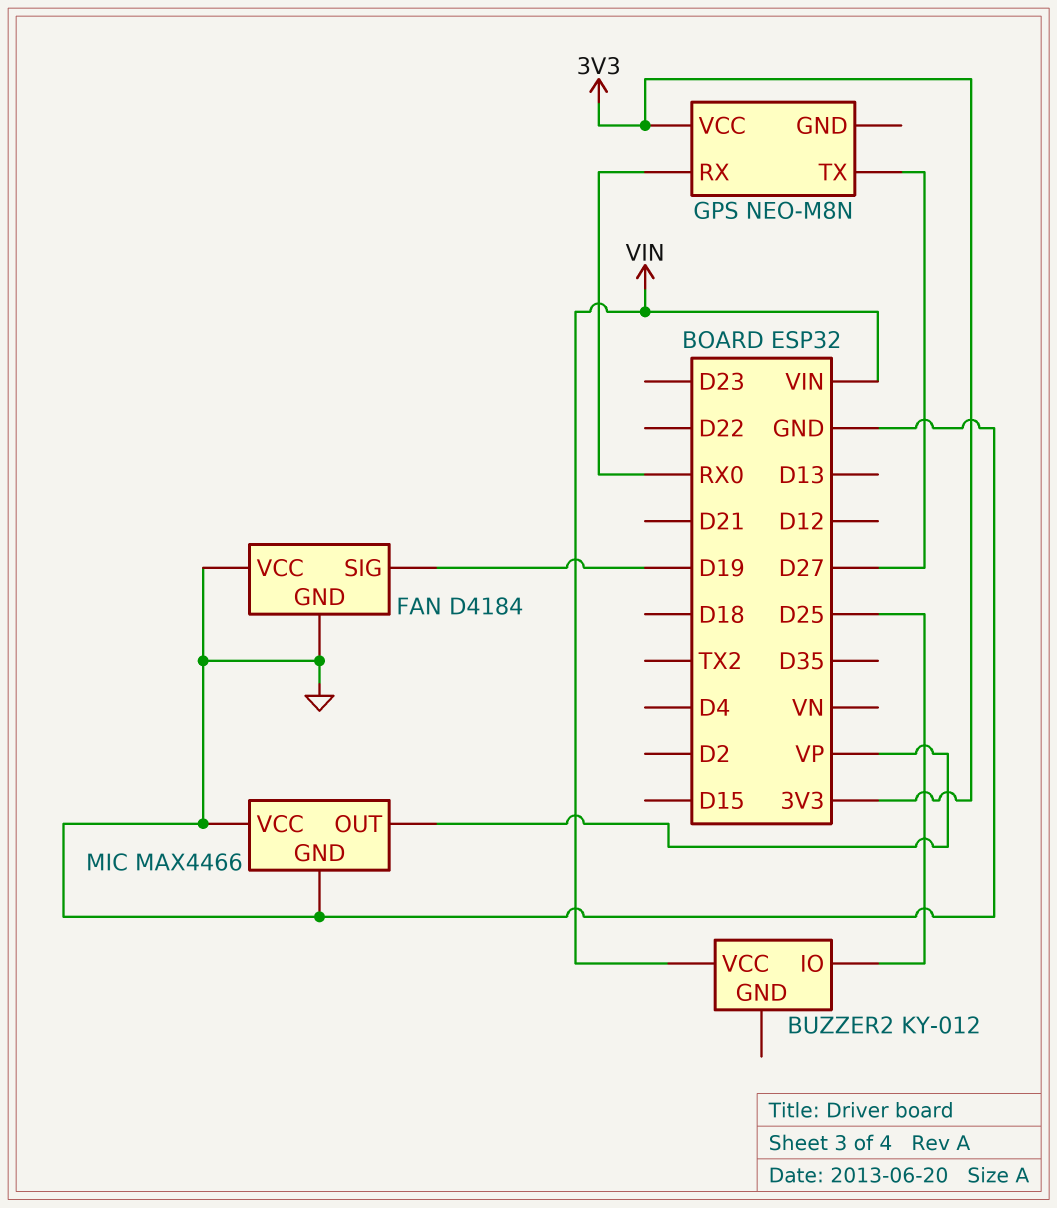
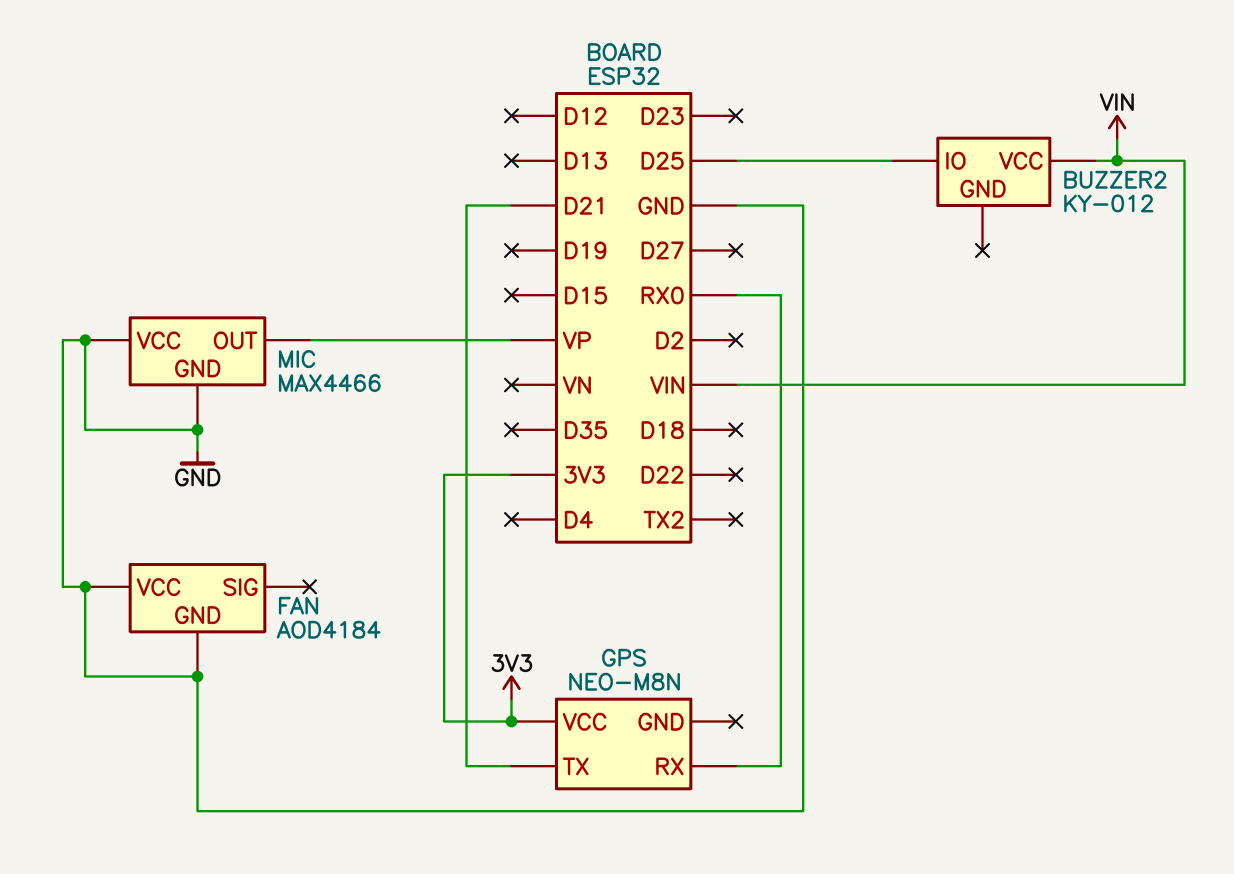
FAN: D4184 -> AOD4184
FAN pin SIG: D19 -> none
GPS pin TX: D27 -> D21

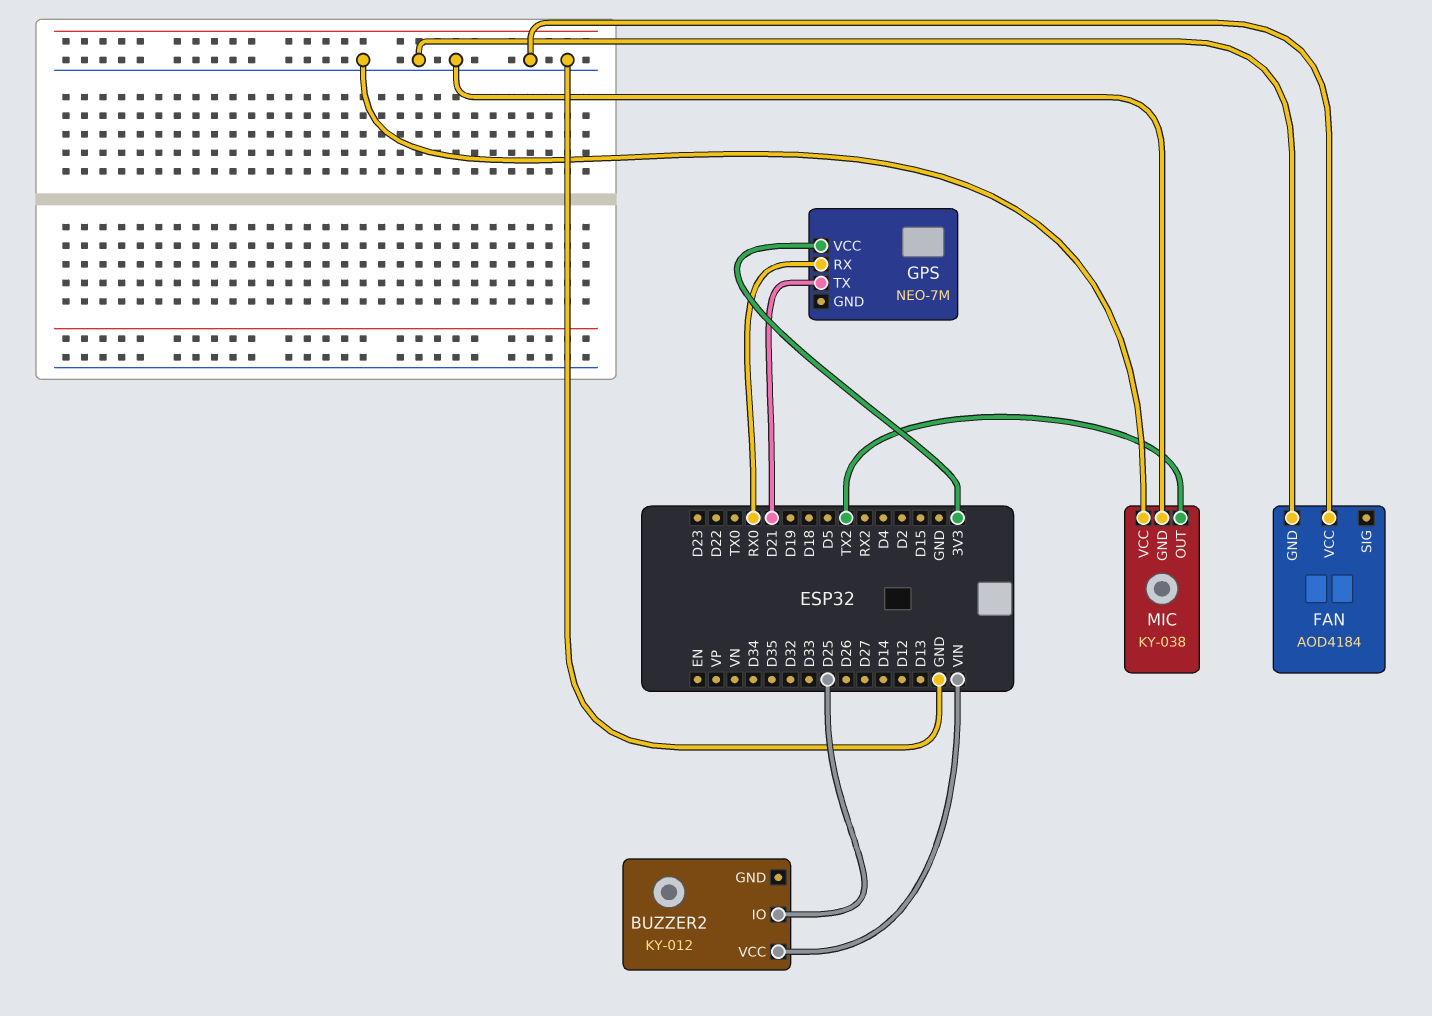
GPS: NEO-M8N -> NEO-7M
MIC: MAX4466 -> KY-038
MIC pin OUT: VP -> TX2

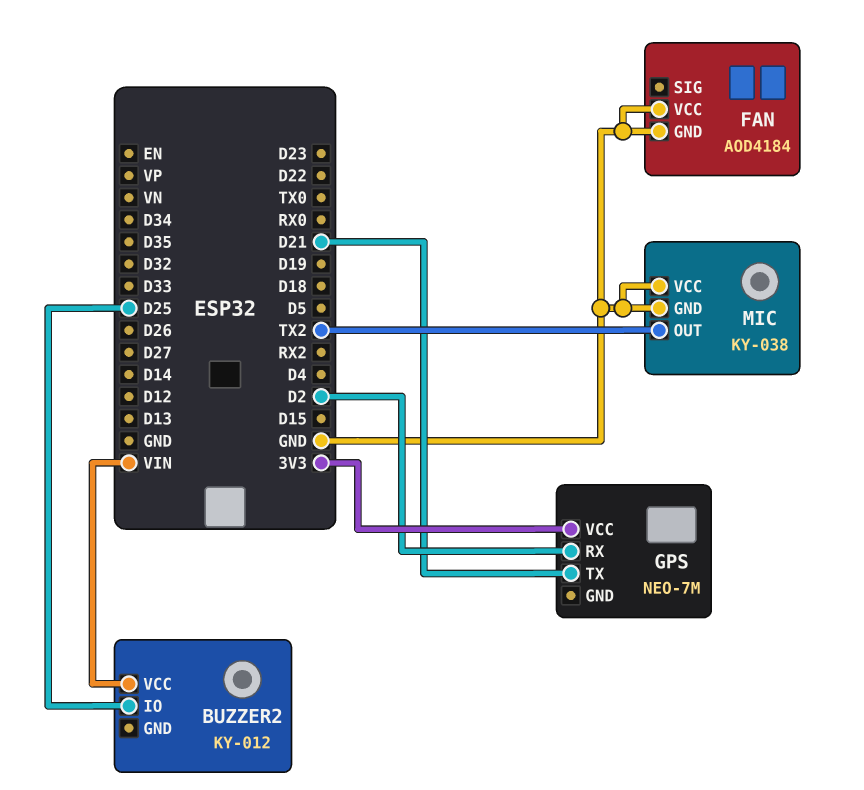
GPS pin RX: RX0 -> D2

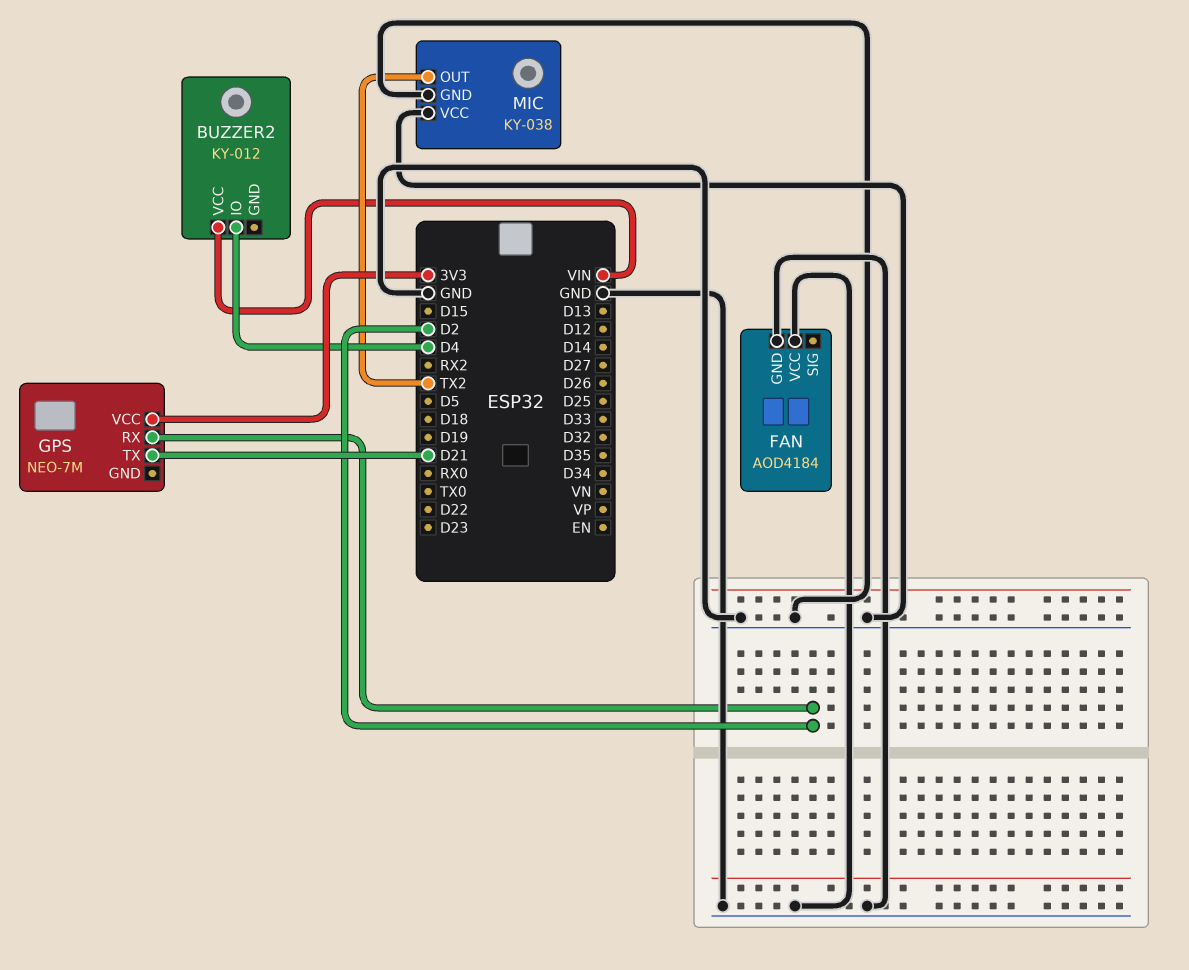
BUZZER2 pin IO: D25 -> D4

